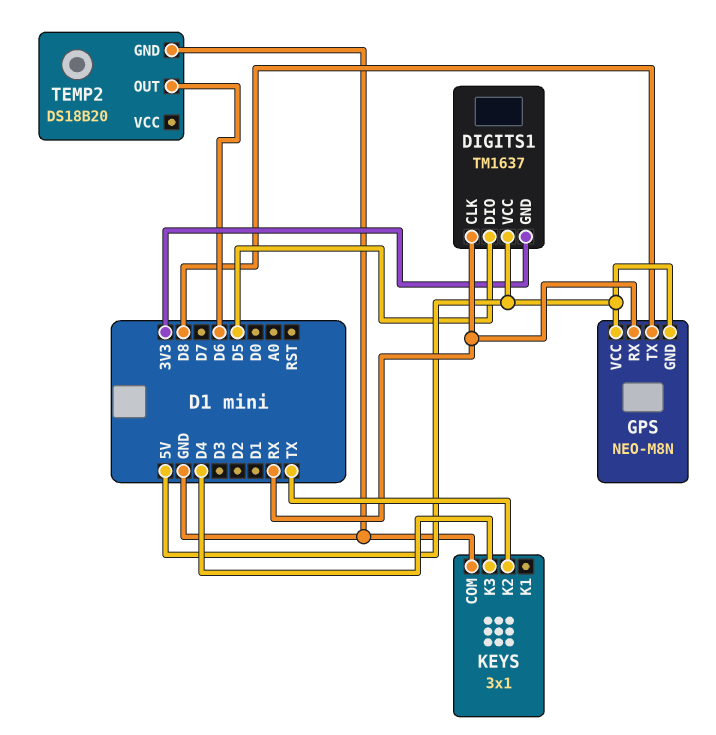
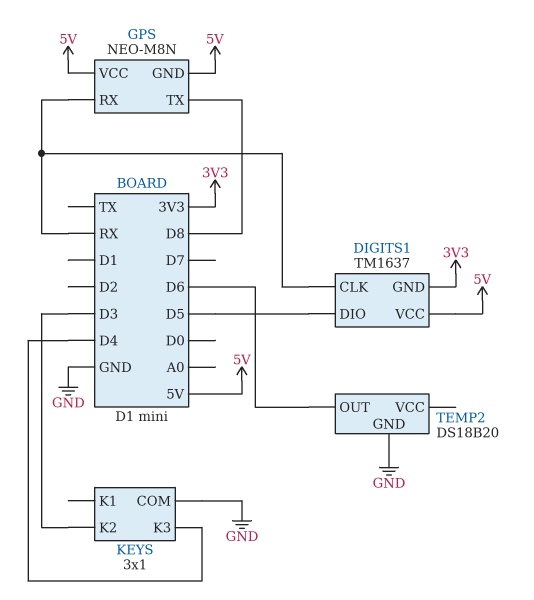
KEYS pin K2: TX -> D3

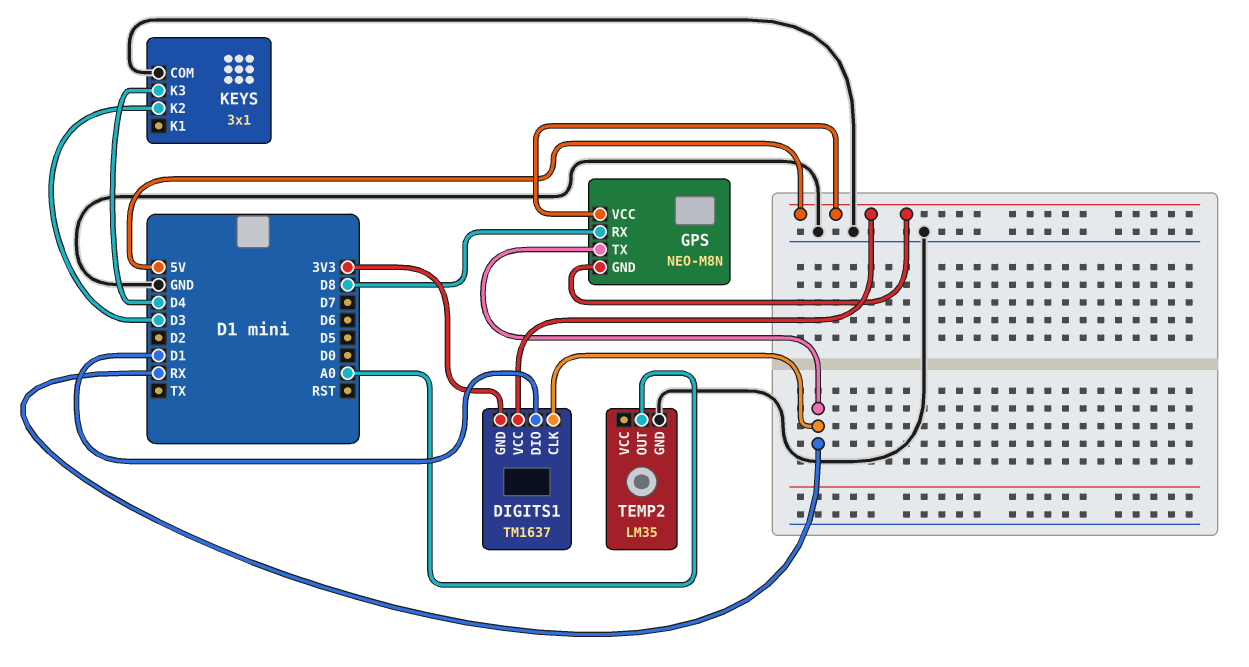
DIGITS1 pin DIO: D5 -> D1
GPS pin RX: RX -> D8
GPS pin TX: D8 -> RX
TEMP2: DS18B20 -> LM35
TEMP2 pin OUT: D6 -> A0

